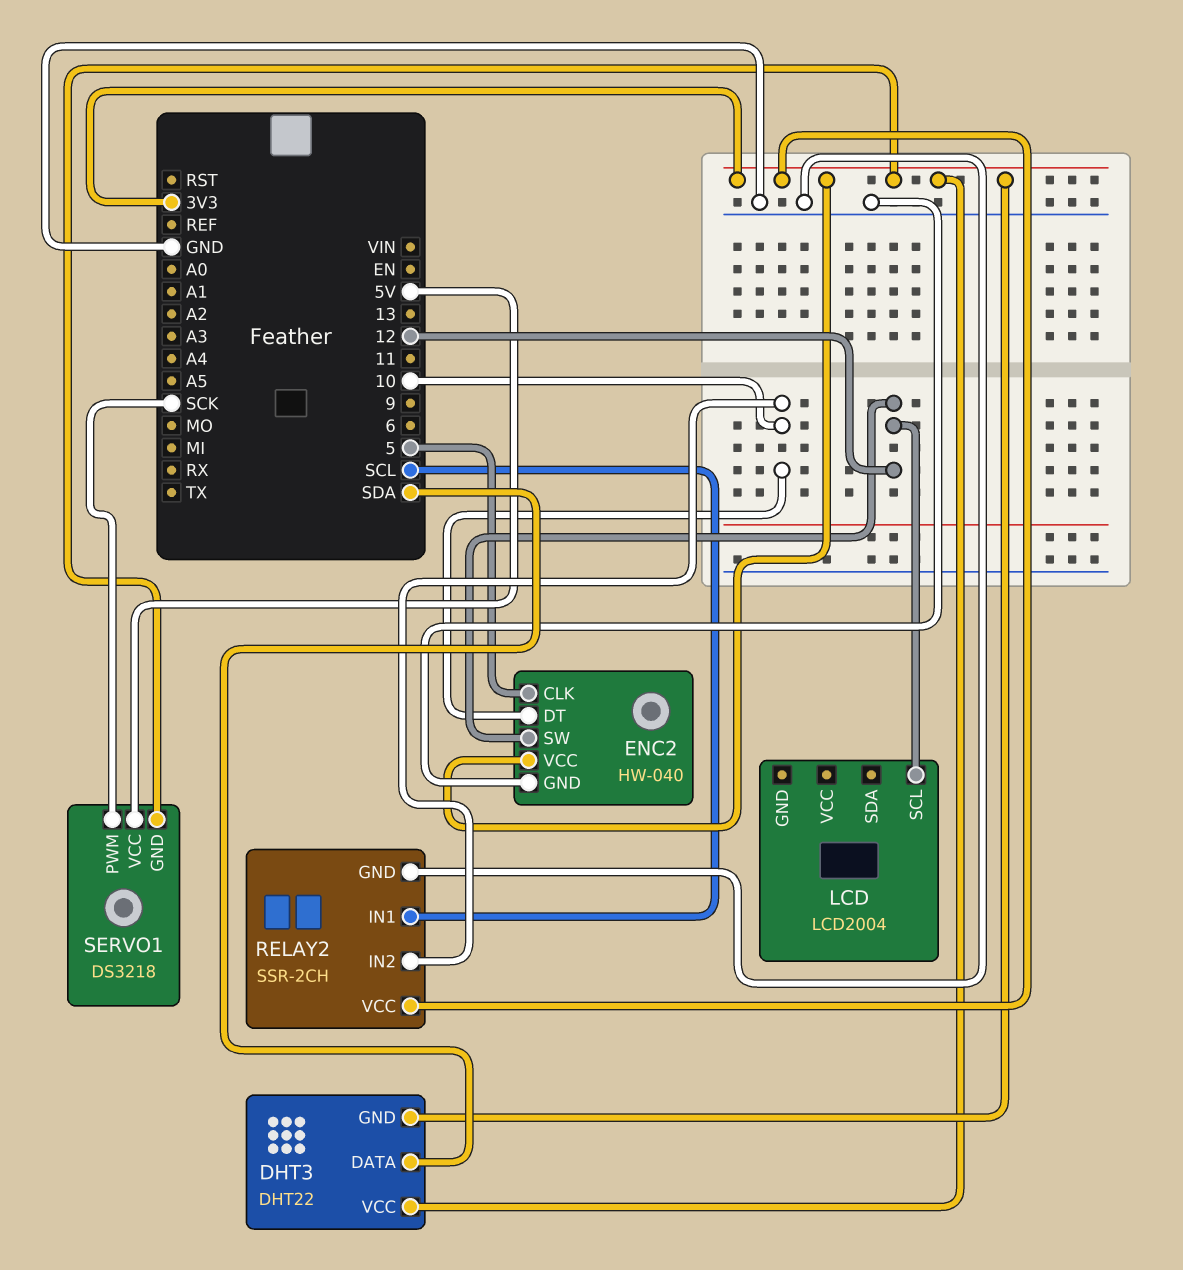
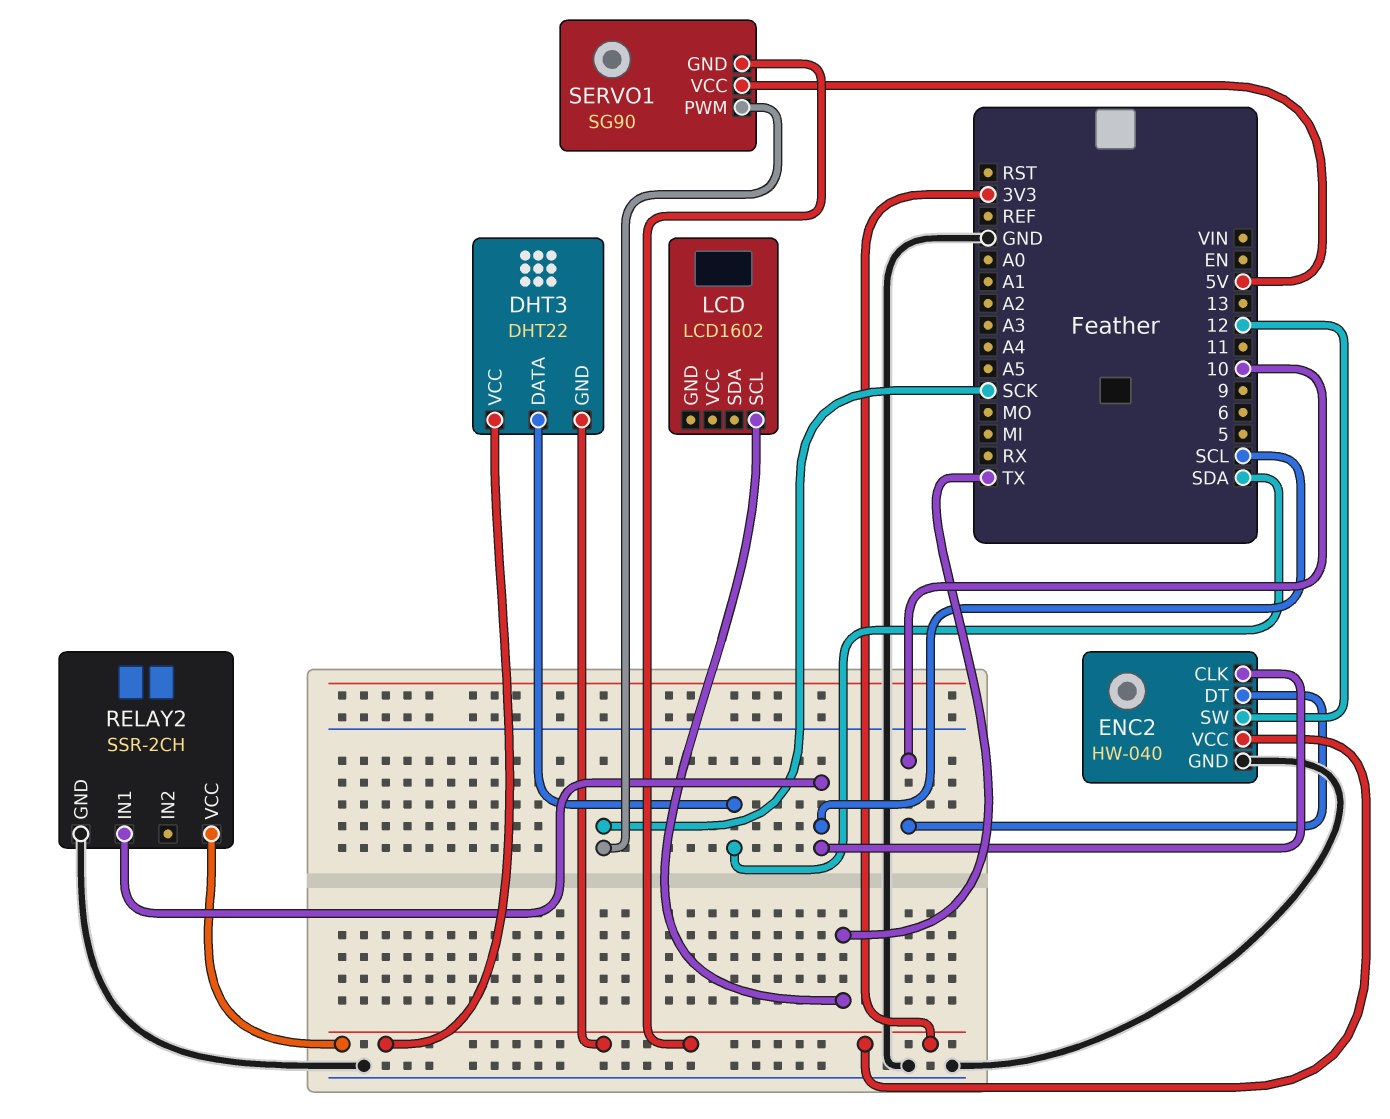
ENC2 pin CLK: 5 -> SCL
LCD: LCD2004 -> LCD1602
LCD pin SCL: 12 -> TX
RELAY2 pin IN2: 10 -> none
SERVO1: DS3218 -> SG90

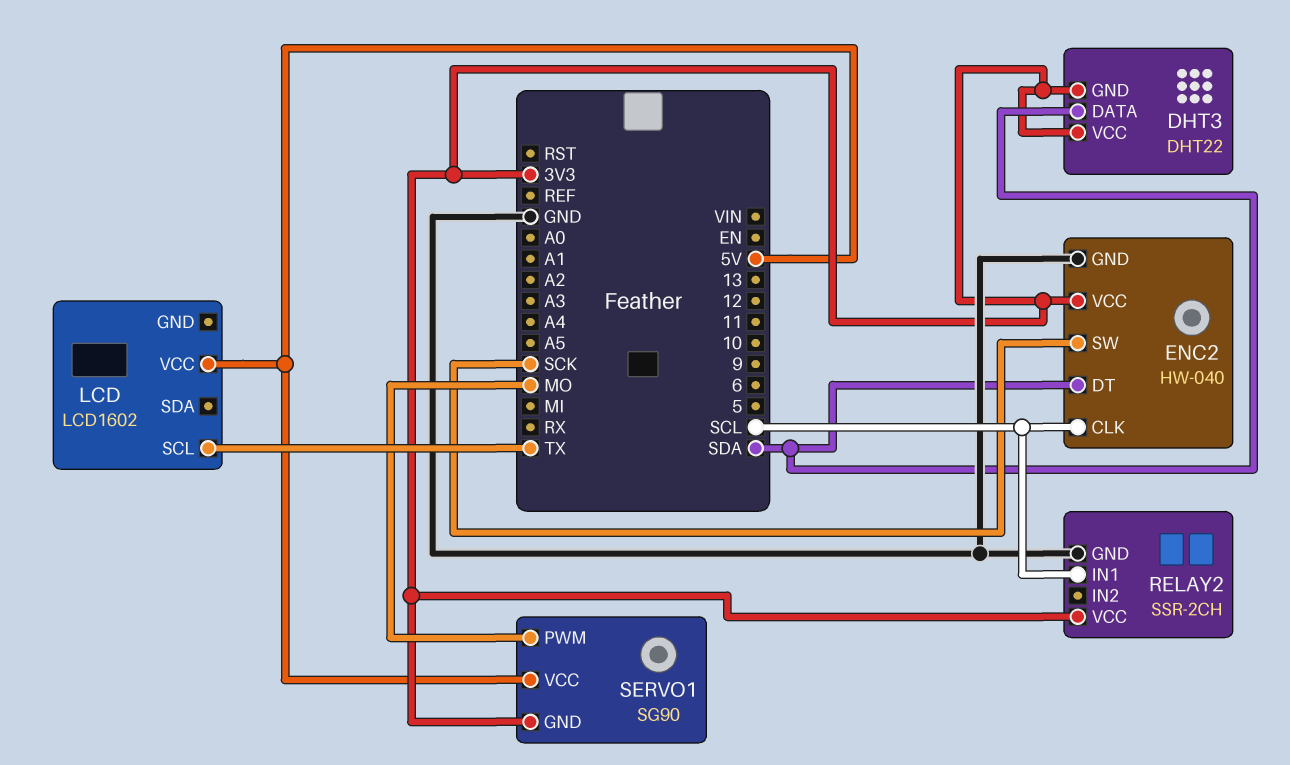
ENC2 pin DT: 10 -> SDA
ENC2 pin SW: 12 -> SCK
LCD pin VCC: none -> 5V
SERVO1 pin PWM: SCK -> MO

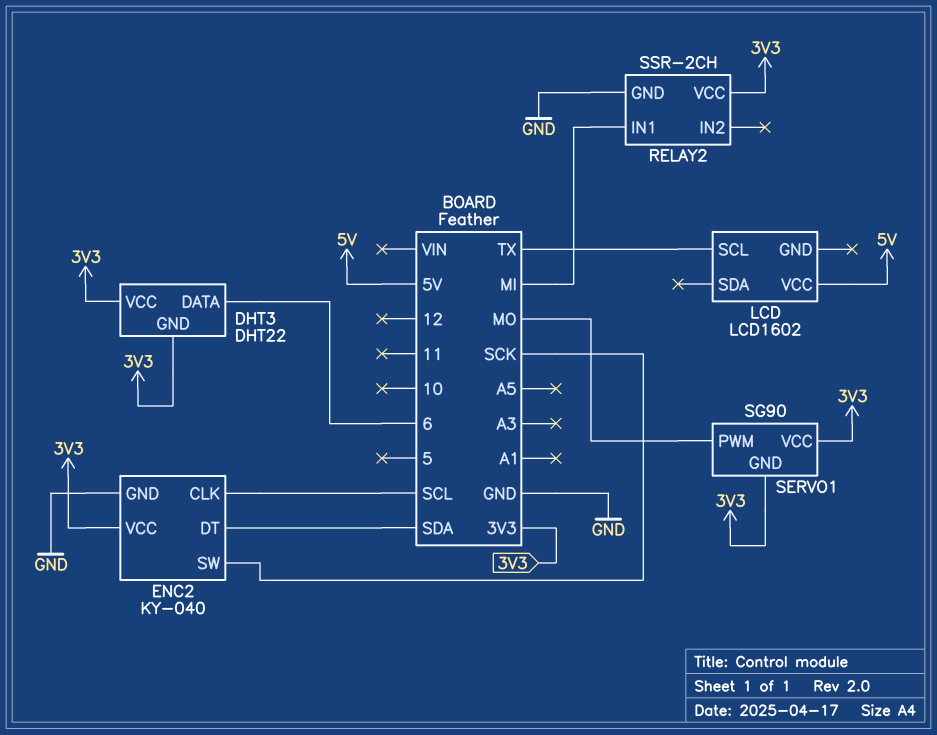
DHT3 pin DATA: SDA -> 6
ENC2: HW-040 -> KY-040
RELAY2 pin IN1: SCL -> MI
SERVO1 pin VCC: 5V -> 3V3

